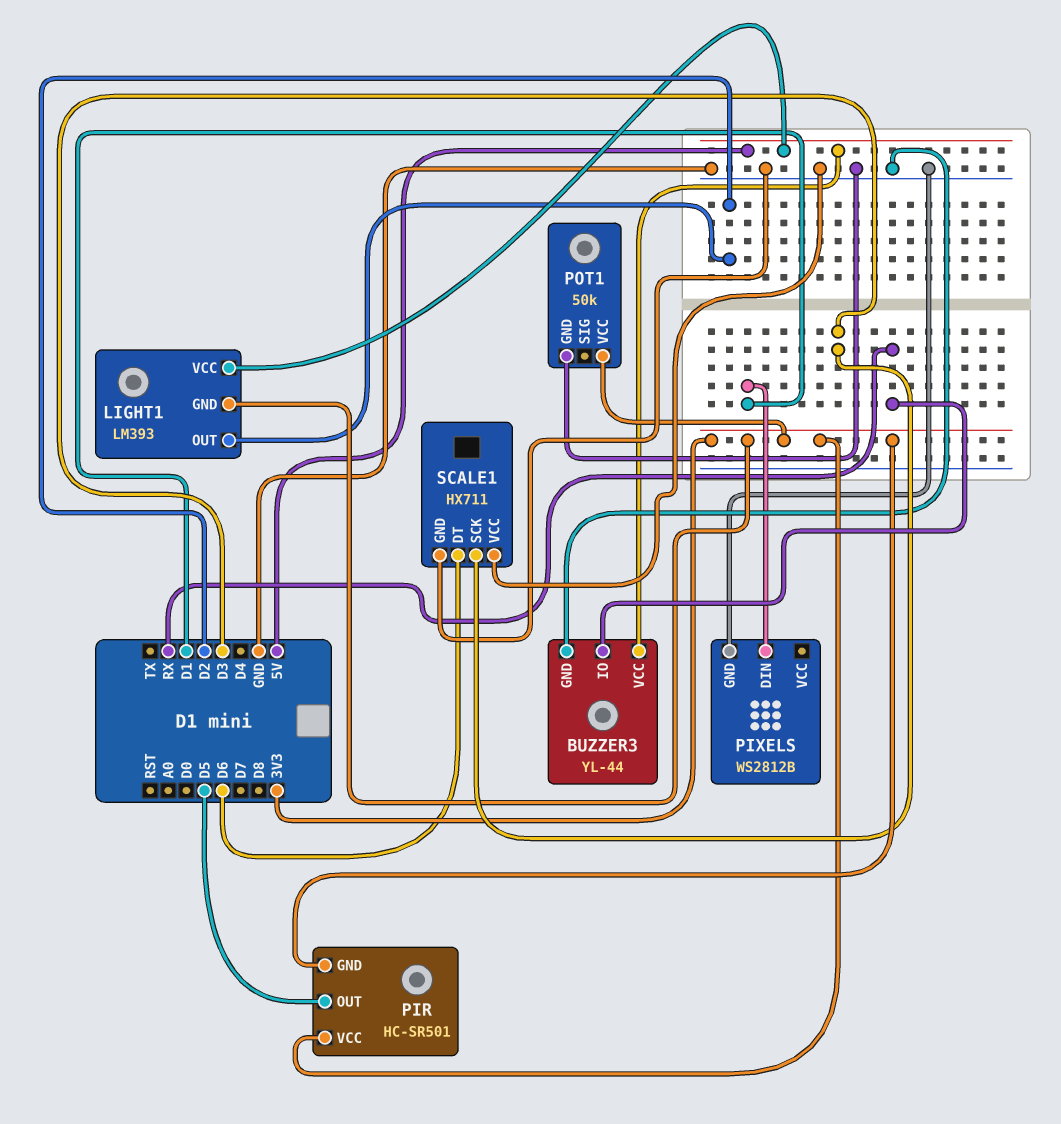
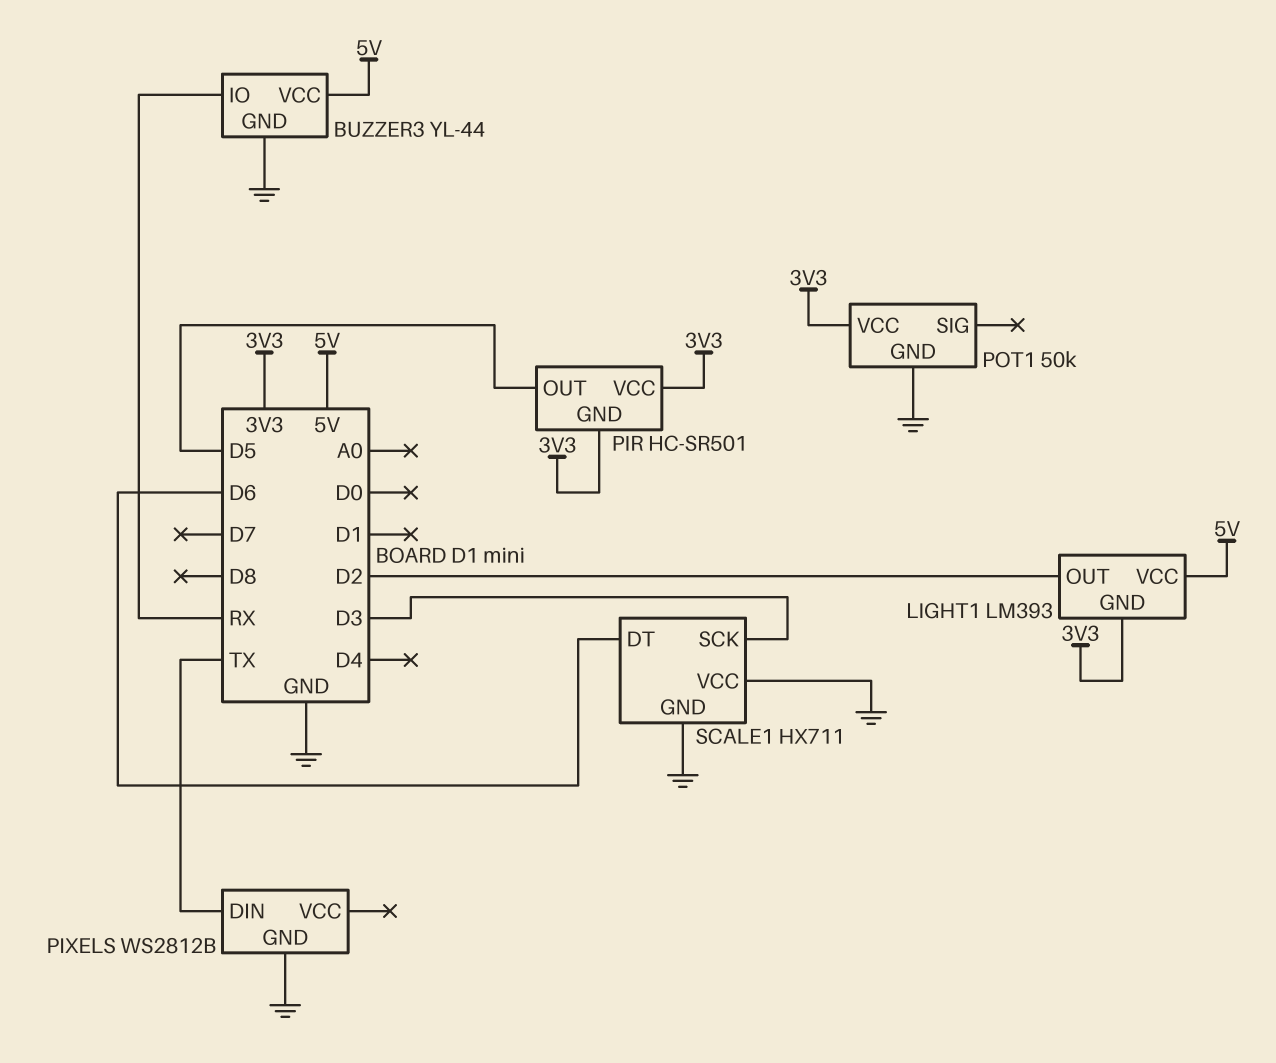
PIXELS pin DIN: D1 -> TX

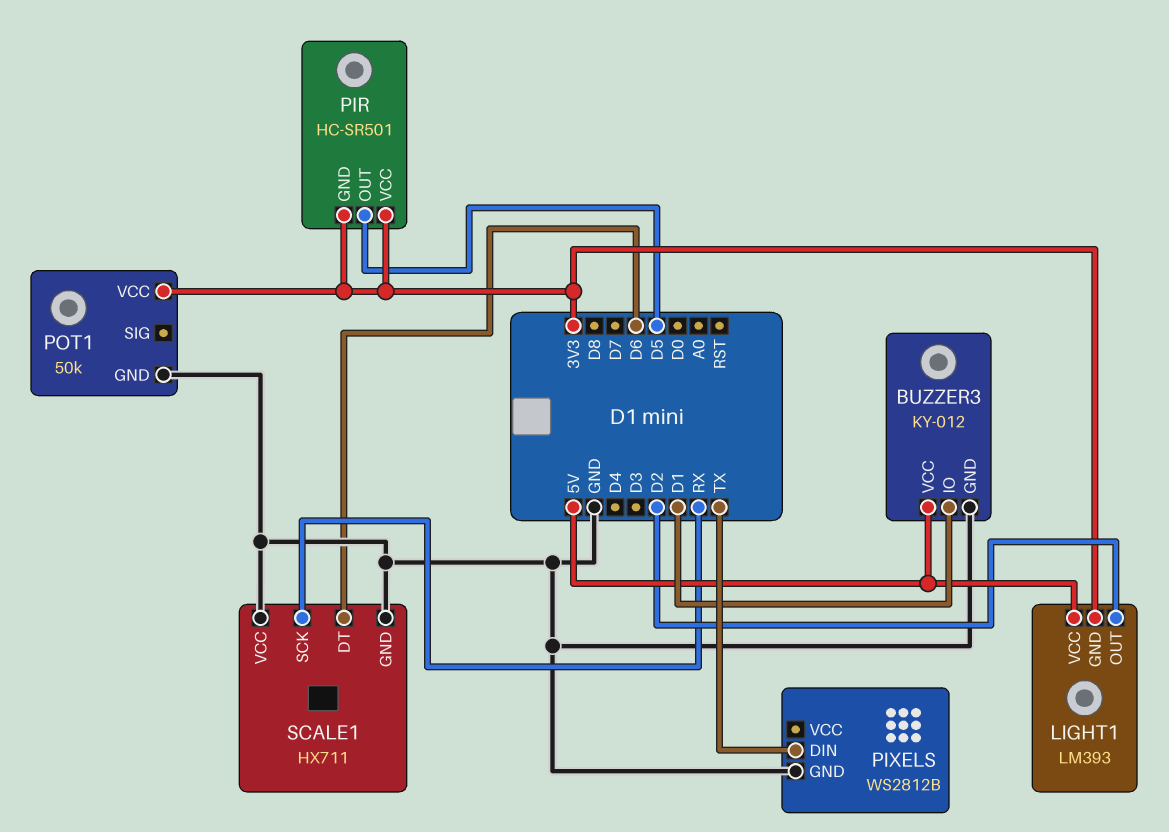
BUZZER3: YL-44 -> KY-012
BUZZER3 pin IO: RX -> D1
SCALE1 pin SCK: D3 -> RX

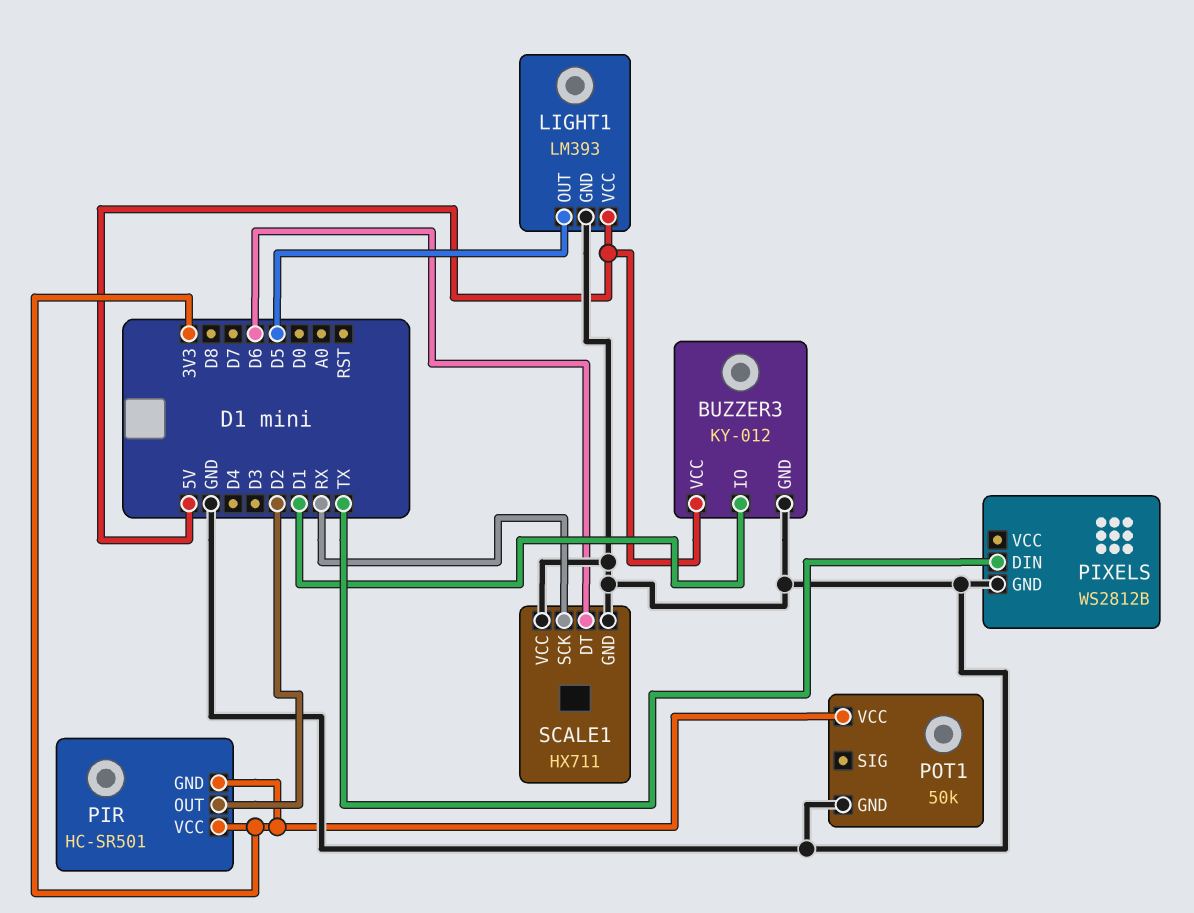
LIGHT1 pin GND: 3V3 -> GND
LIGHT1 pin OUT: D2 -> D5
PIR pin OUT: D5 -> D2

